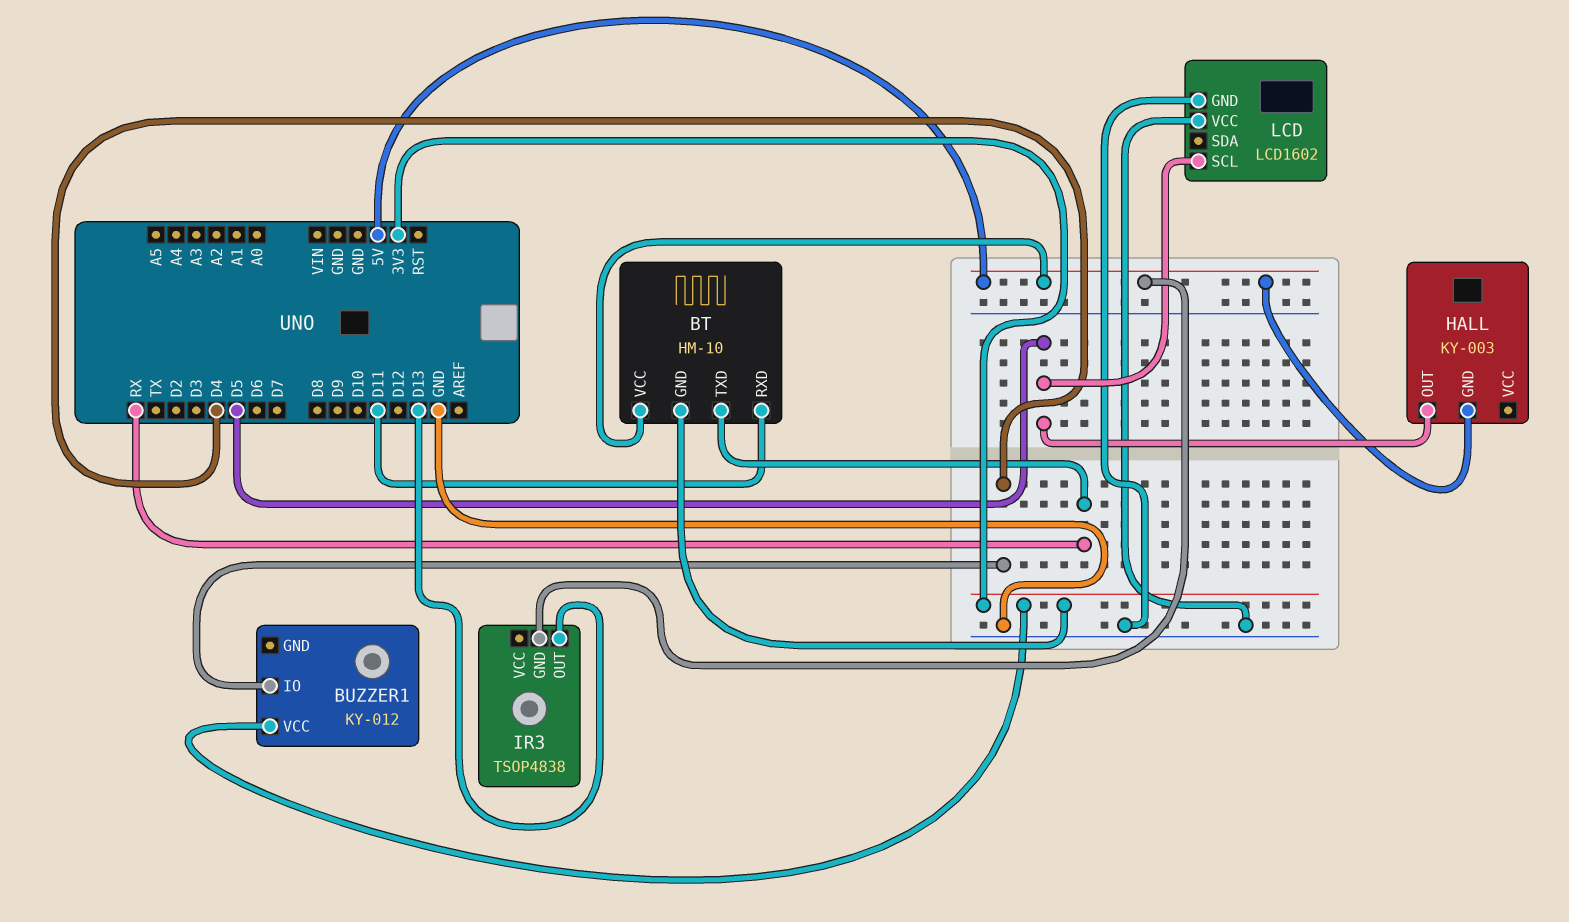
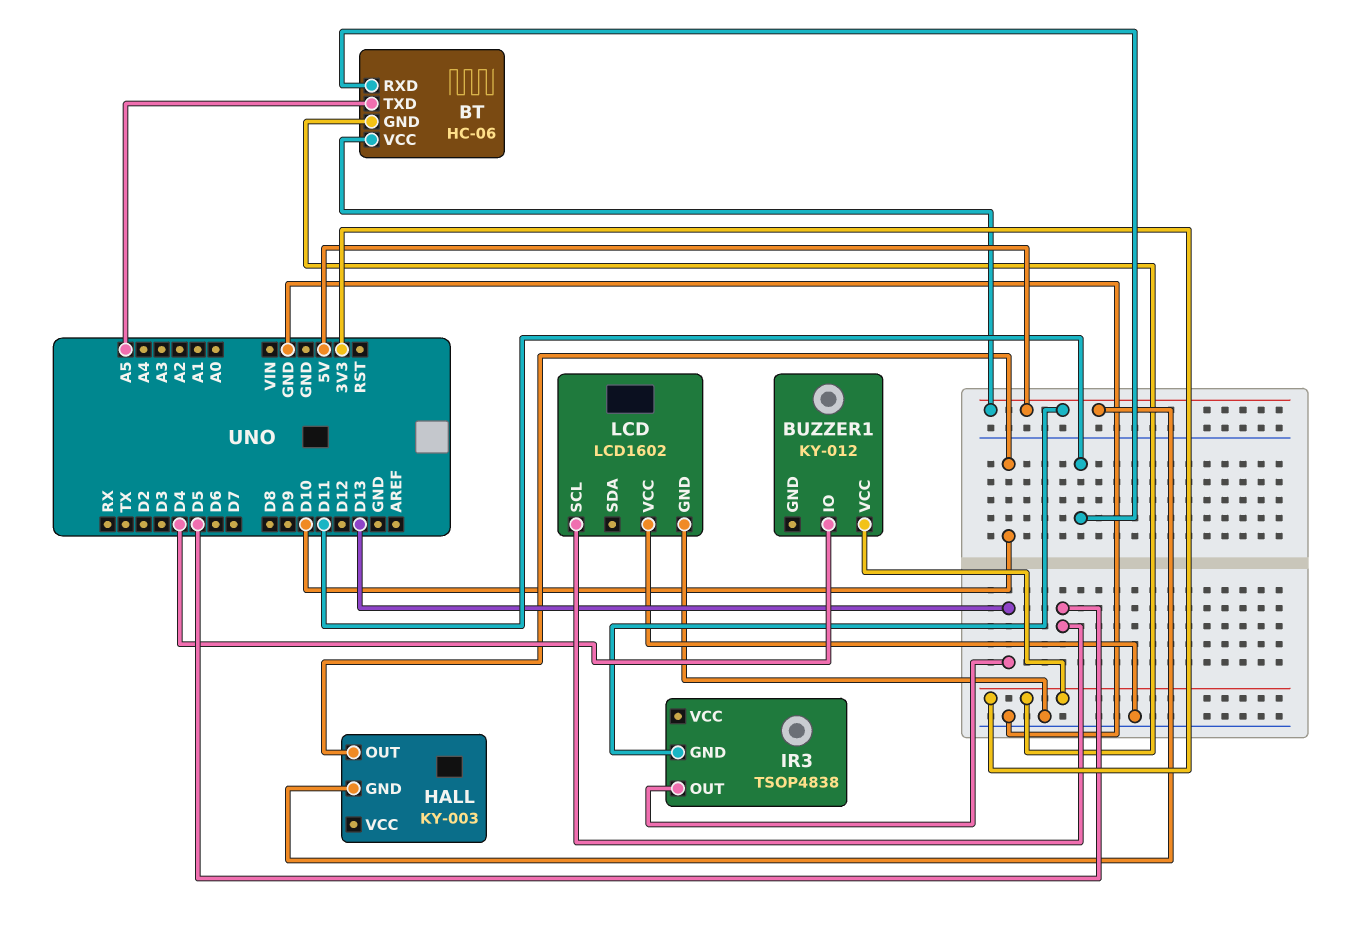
BT: HM-10 -> HC-06
BT pin TXD: RX -> A5
HALL pin OUT: D5 -> D10

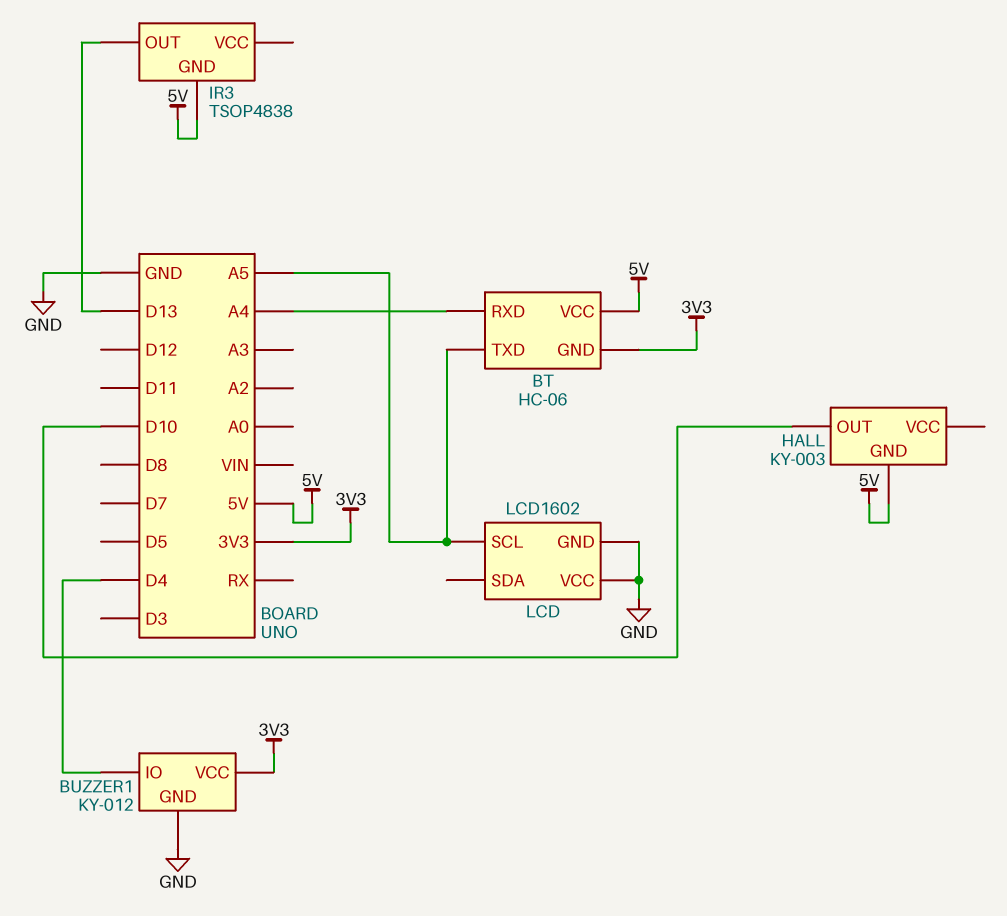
BT pin RXD: D11 -> A4
BUZZER1 pin GND: none -> GND
LCD pin SCL: D5 -> A5

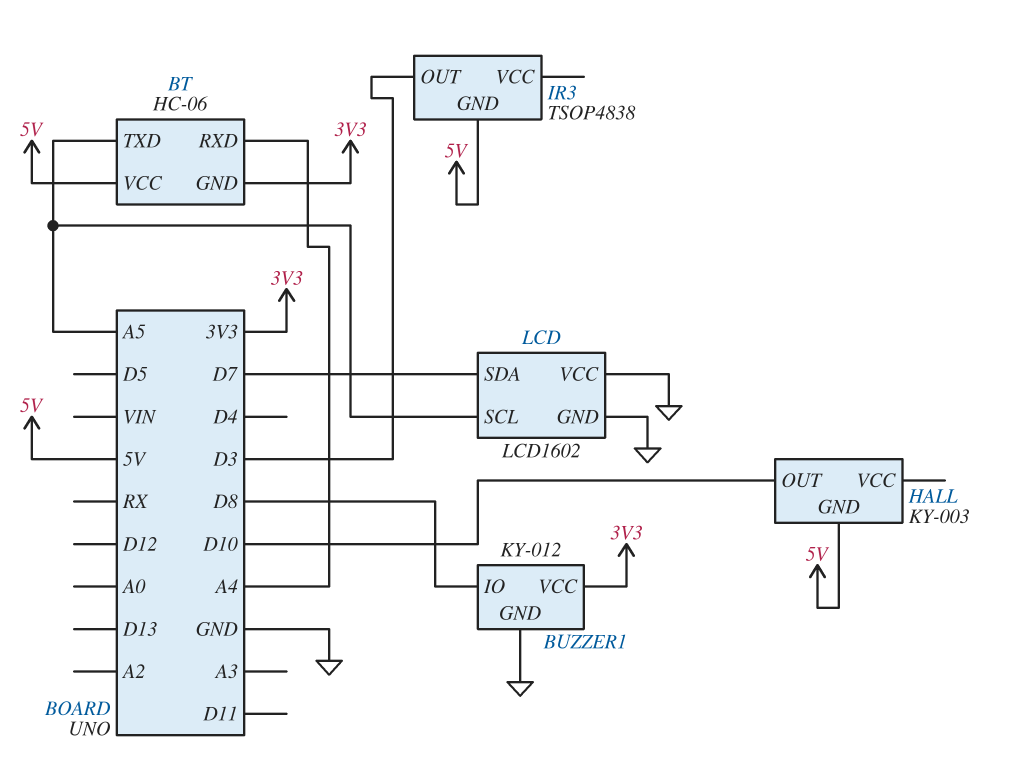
BUZZER1 pin IO: D4 -> D8
IR3 pin OUT: D13 -> D3
LCD pin SDA: none -> D7

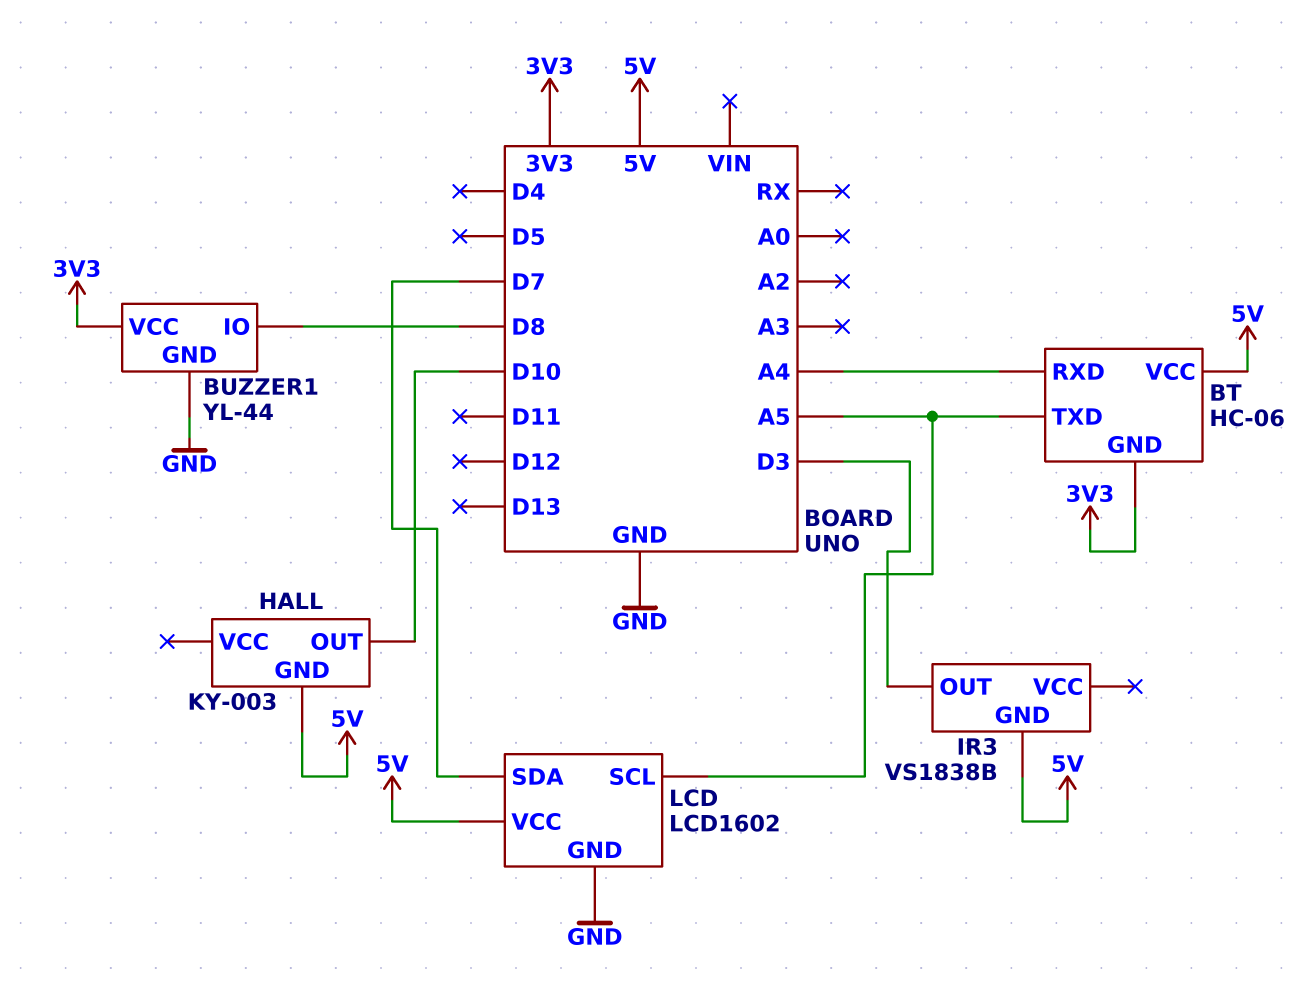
BUZZER1: KY-012 -> YL-44
IR3: TSOP4838 -> VS1838B
LCD pin VCC: GND -> 5V

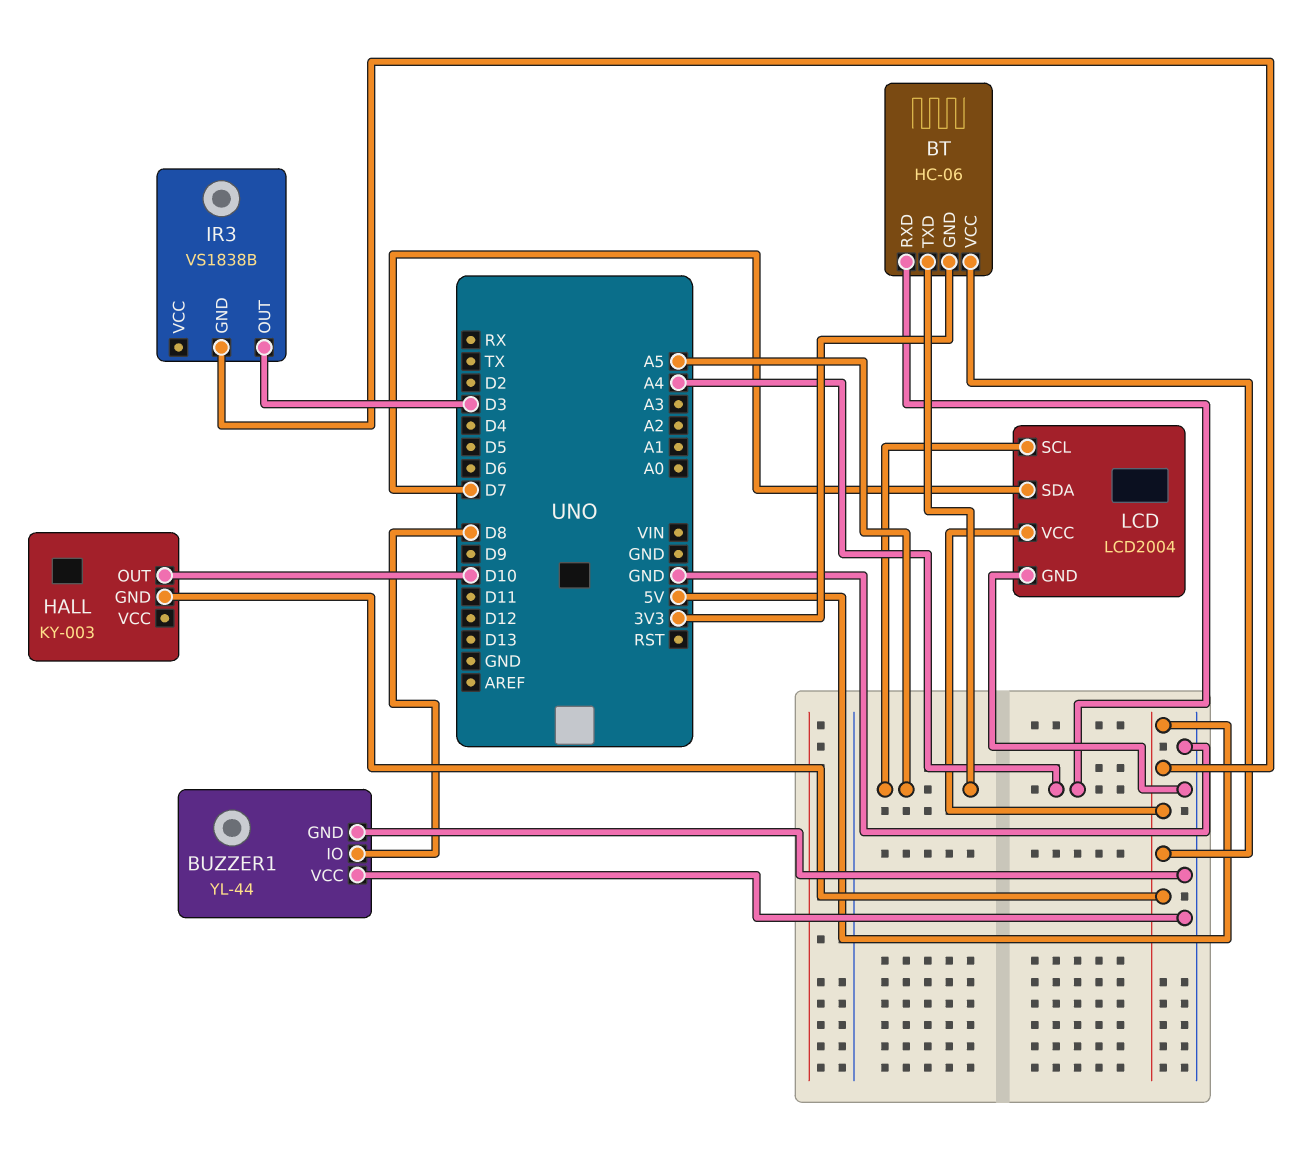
BUZZER1 pin VCC: 3V3 -> GND
LCD: LCD1602 -> LCD2004

